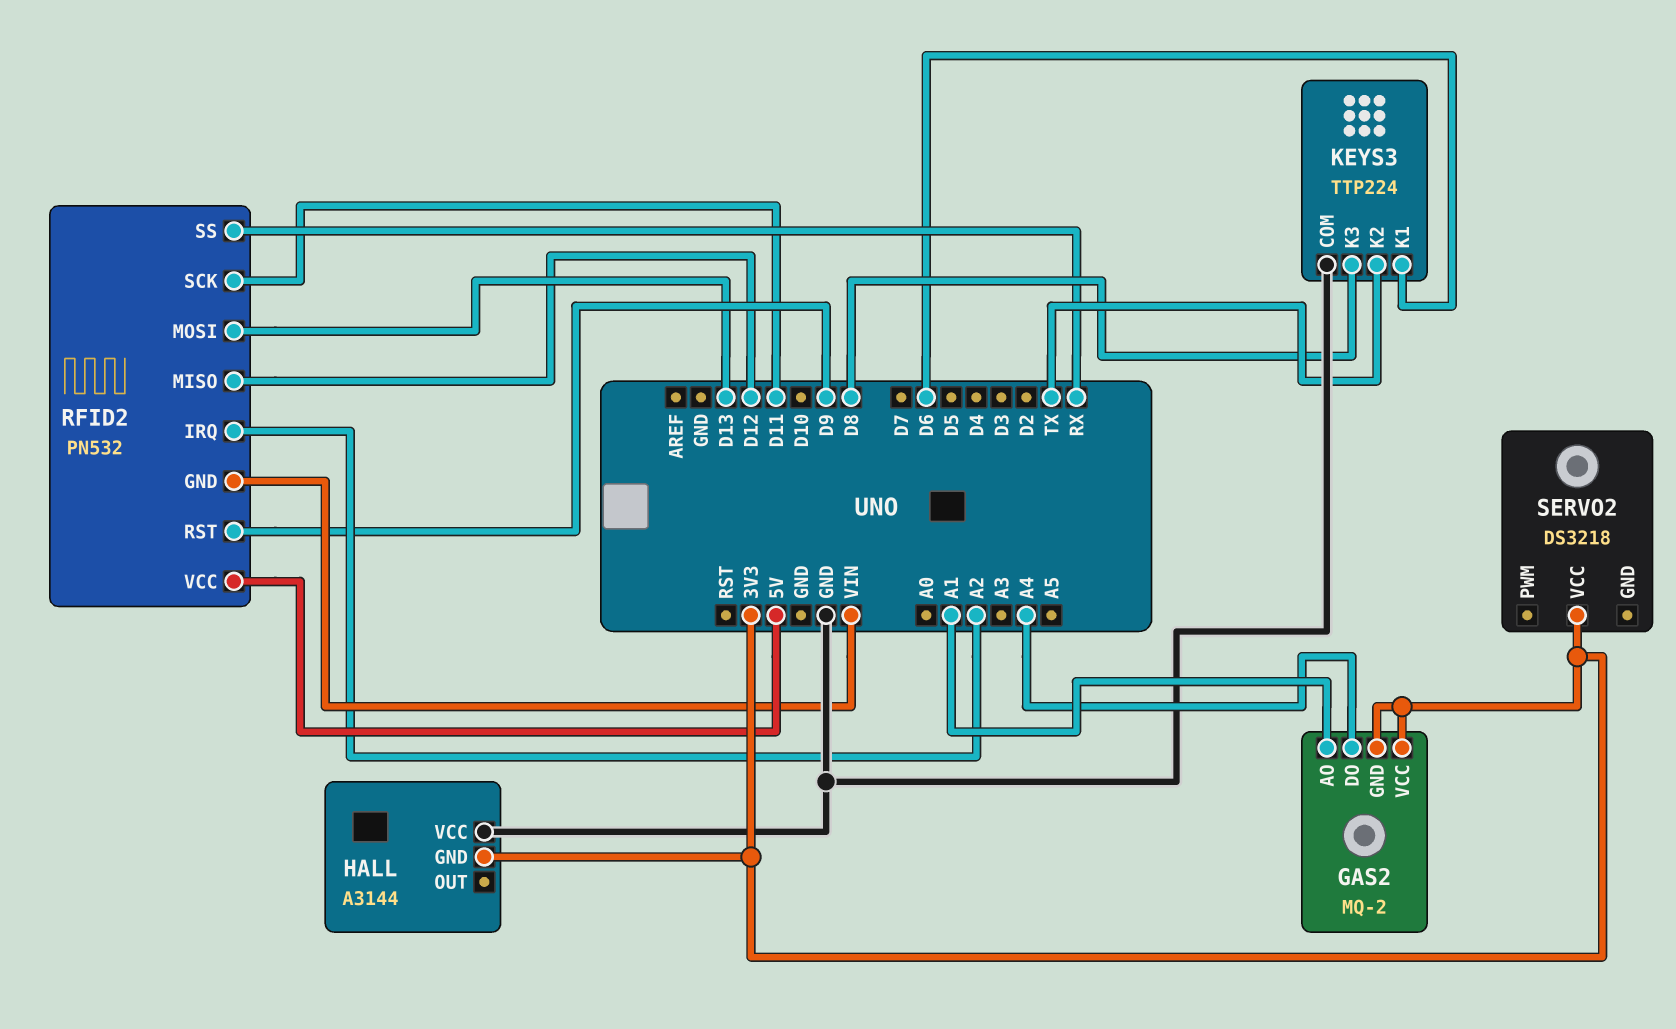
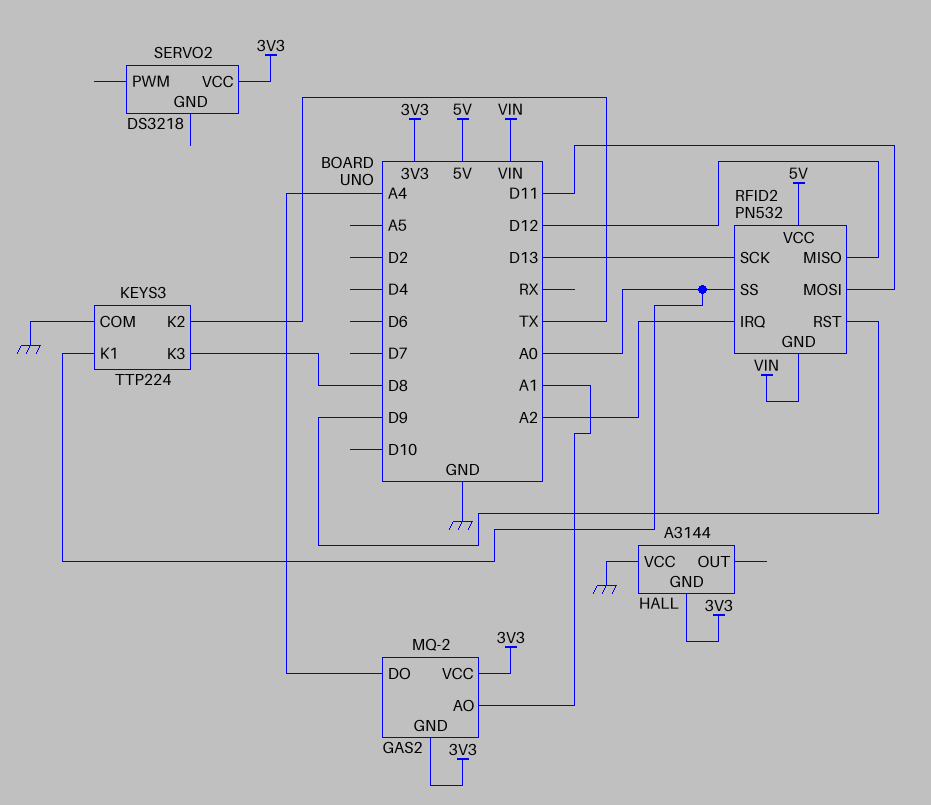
KEYS3 pin K1: D6 -> A0
RFID2 pin MOSI: D13 -> D11
RFID2 pin SCK: D11 -> D13
RFID2 pin SS: RX -> A0

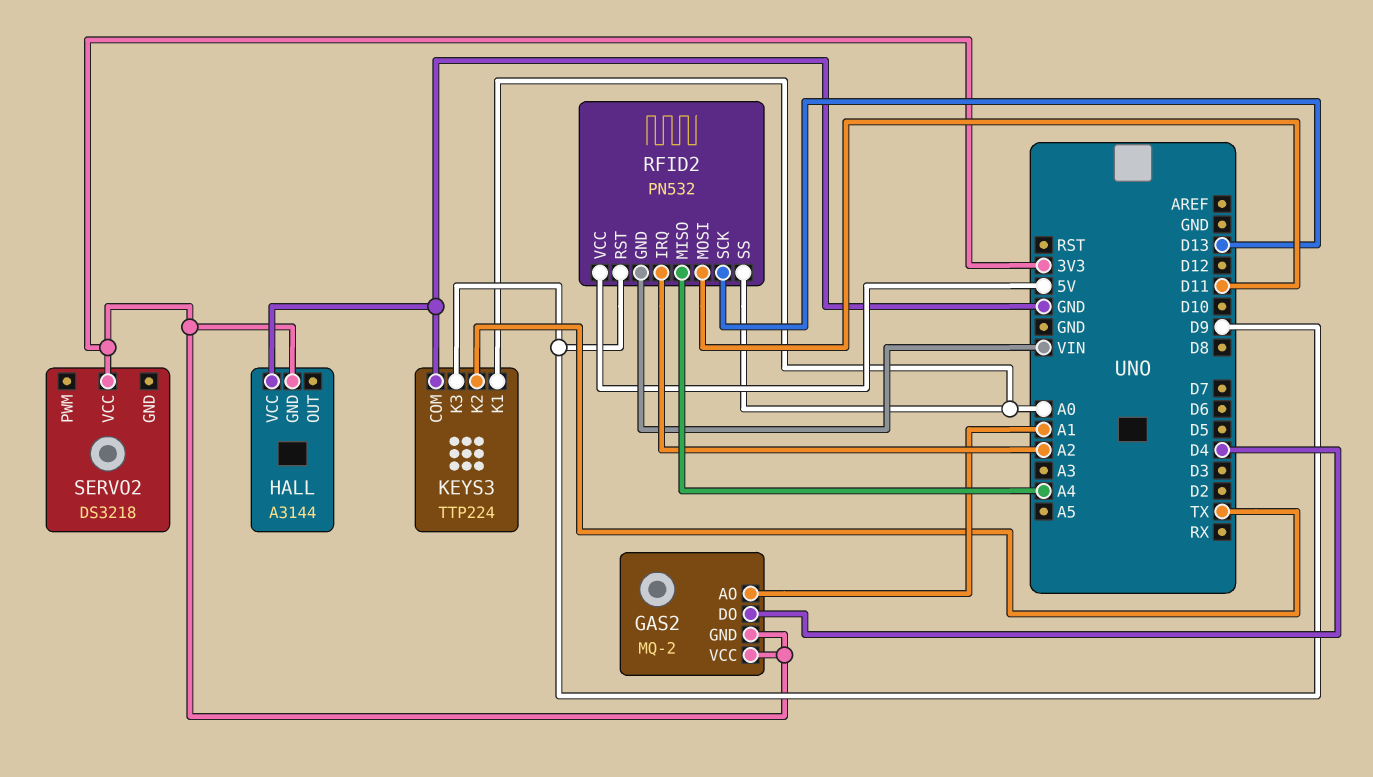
GAS2 pin DO: A4 -> D4
KEYS3 pin K3: D8 -> D9
RFID2 pin MISO: D12 -> A4

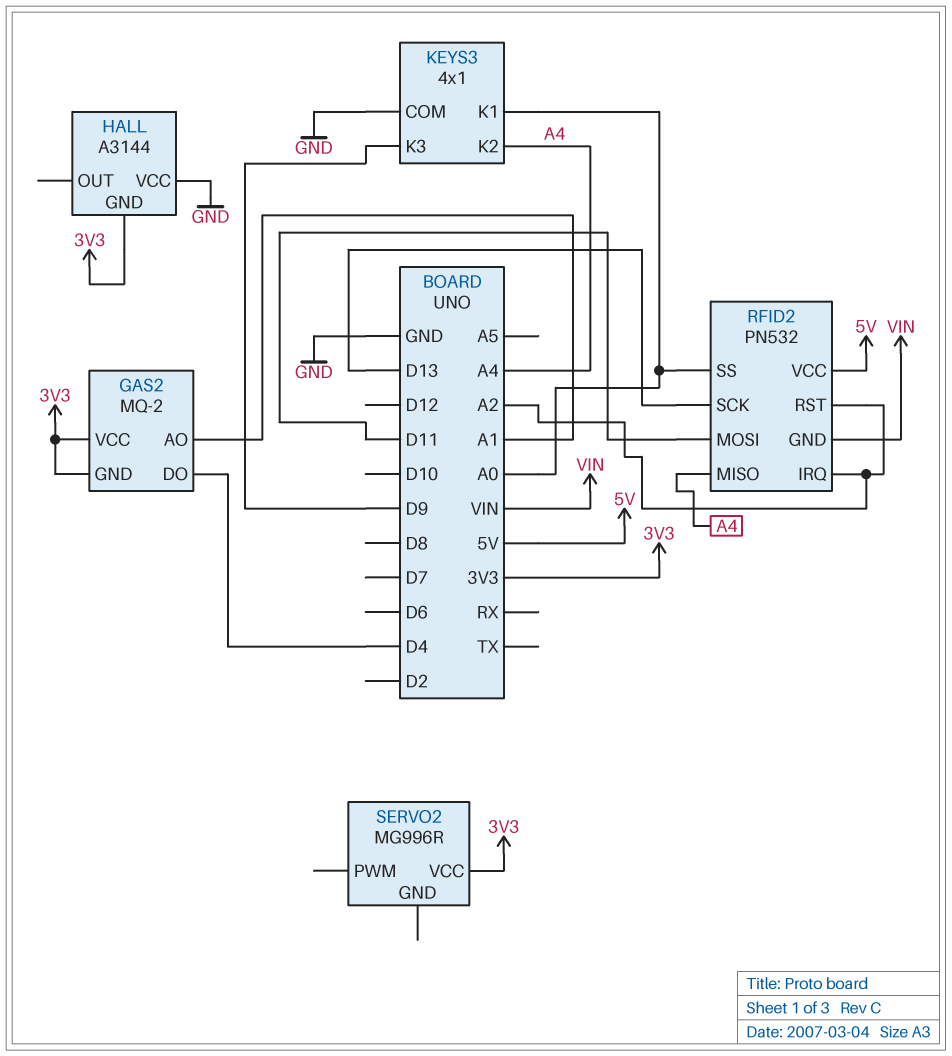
KEYS3: TTP224 -> 4x1
KEYS3 pin K2: TX -> A4
RFID2 pin RST: D9 -> A2
SERVO2: DS3218 -> MG996R

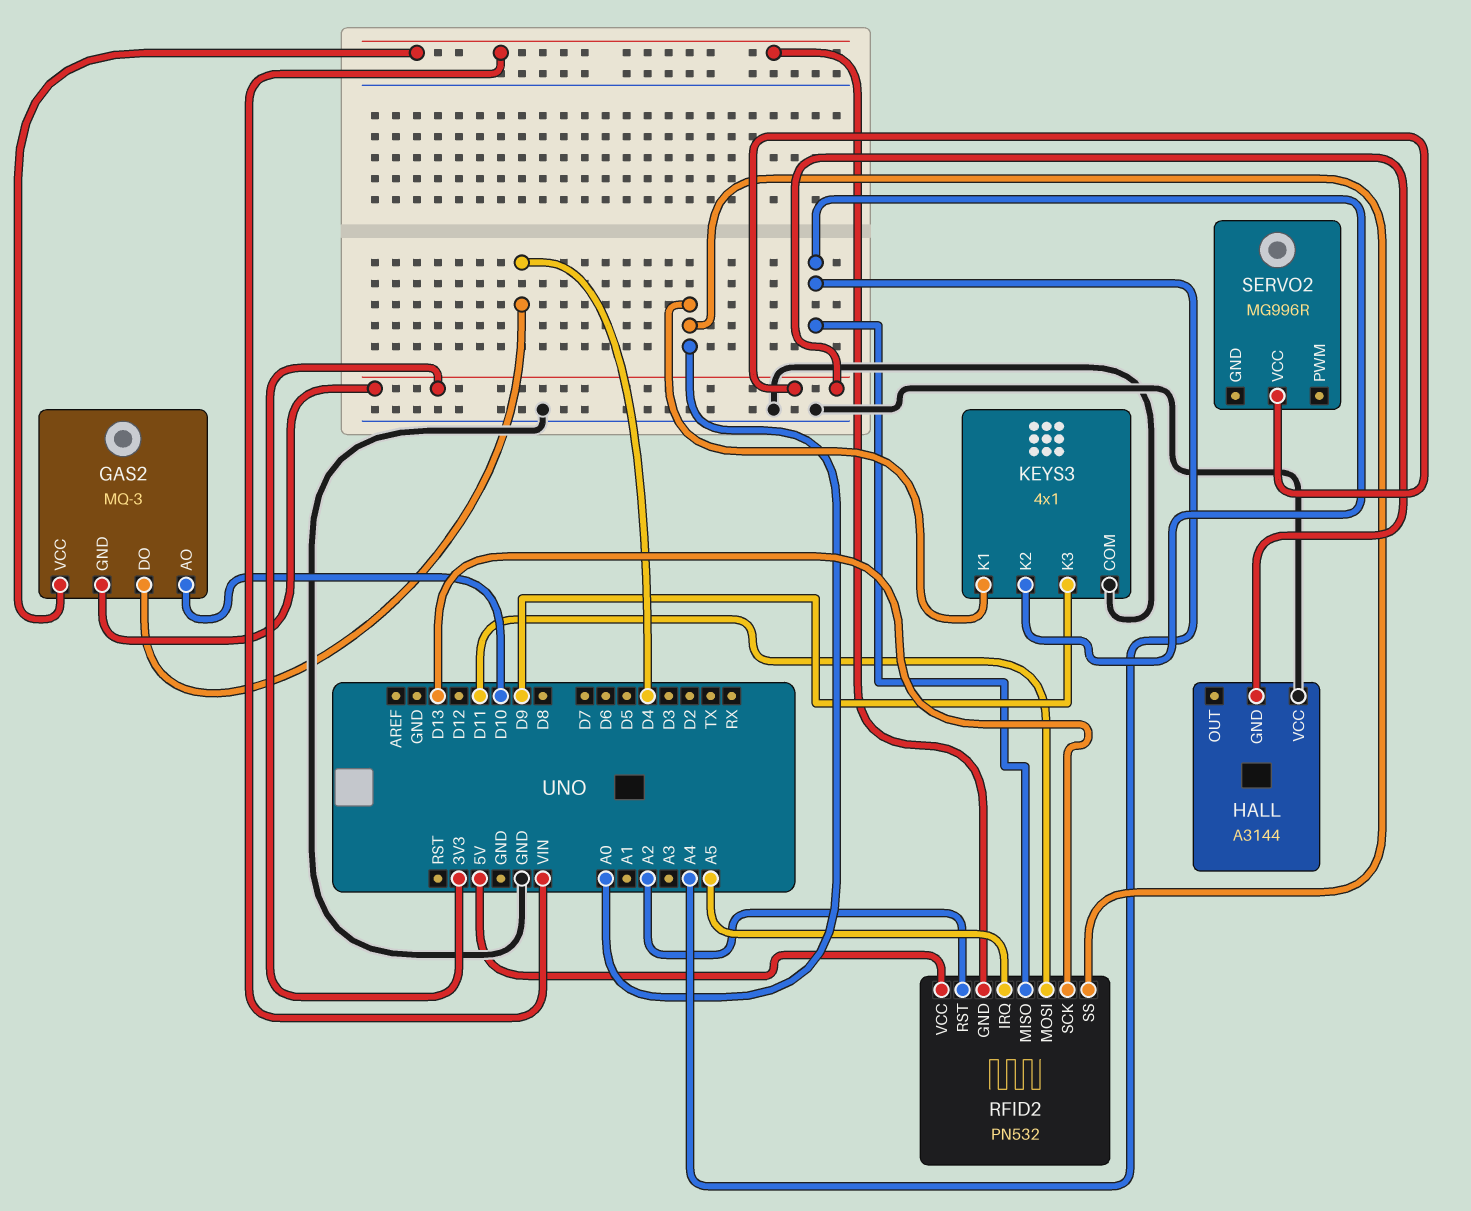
GAS2: MQ-2 -> MQ-3
GAS2 pin AO: A1 -> D10
GAS2 pin VCC: 3V3 -> VIN
RFID2 pin IRQ: A2 -> A5

